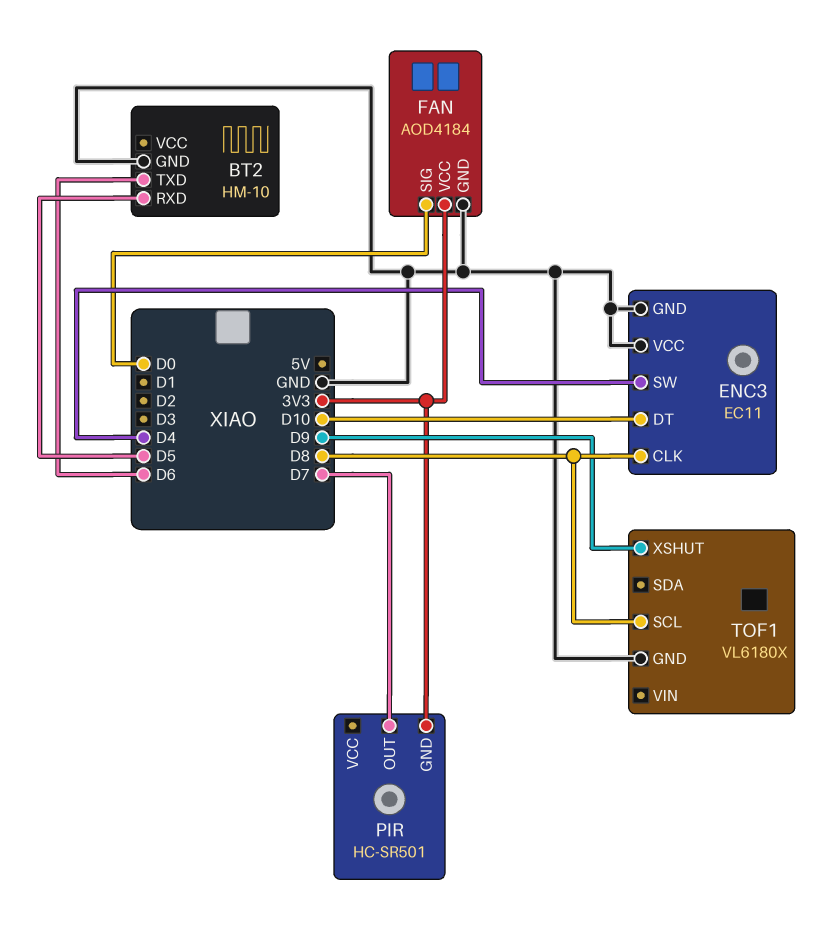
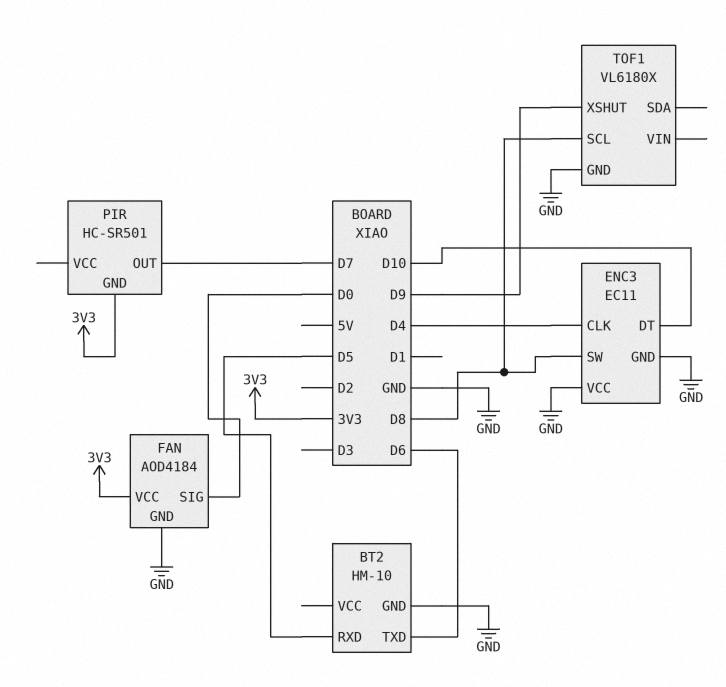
ENC3 pin CLK: D8 -> D4
ENC3 pin SW: D4 -> D8

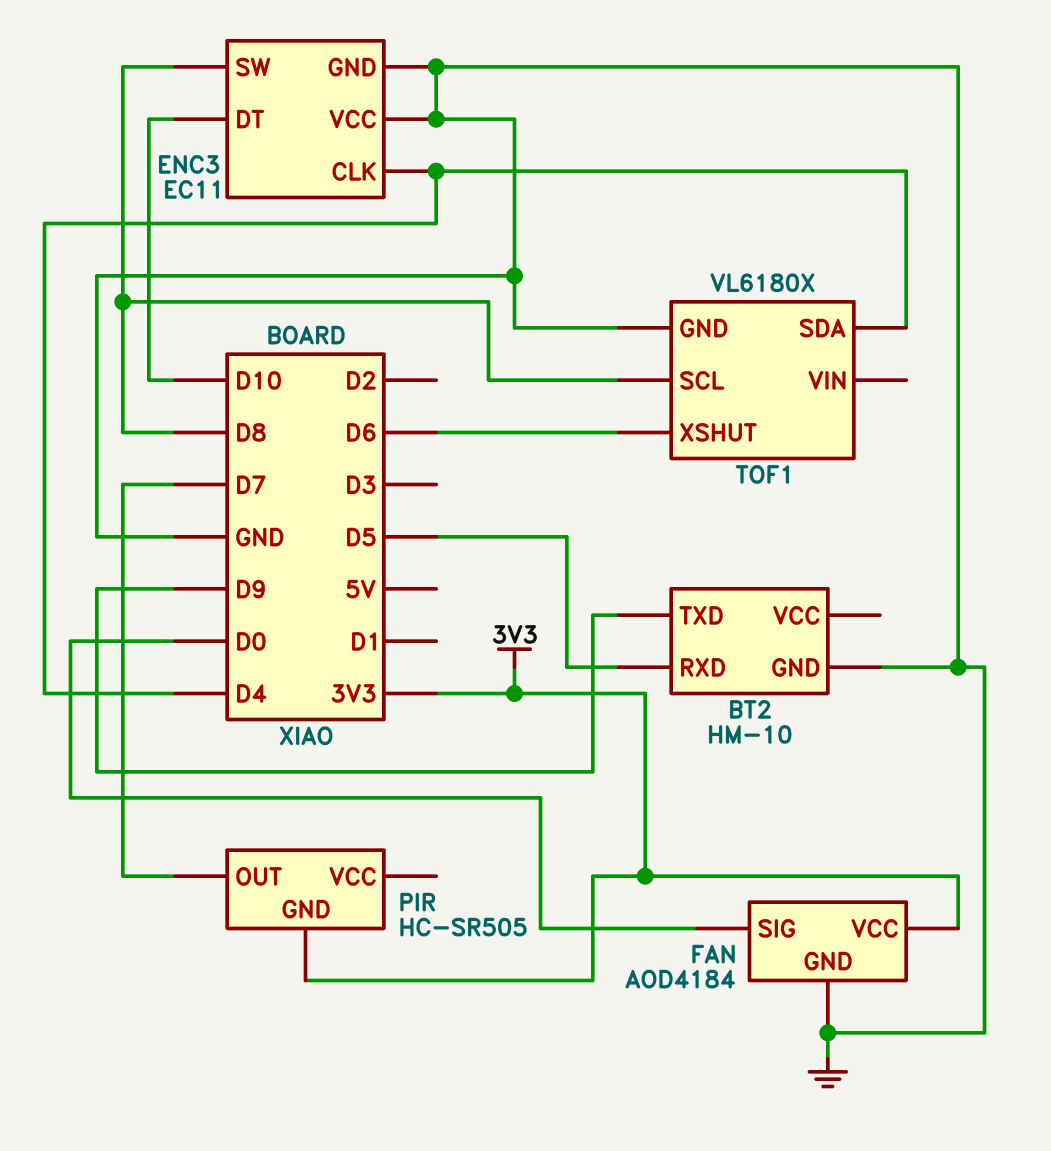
BT2 pin TXD: D6 -> D9
PIR: HC-SR501 -> HC-SR505
TOF1 pin SDA: none -> D4
TOF1 pin XSHUT: D9 -> D6

